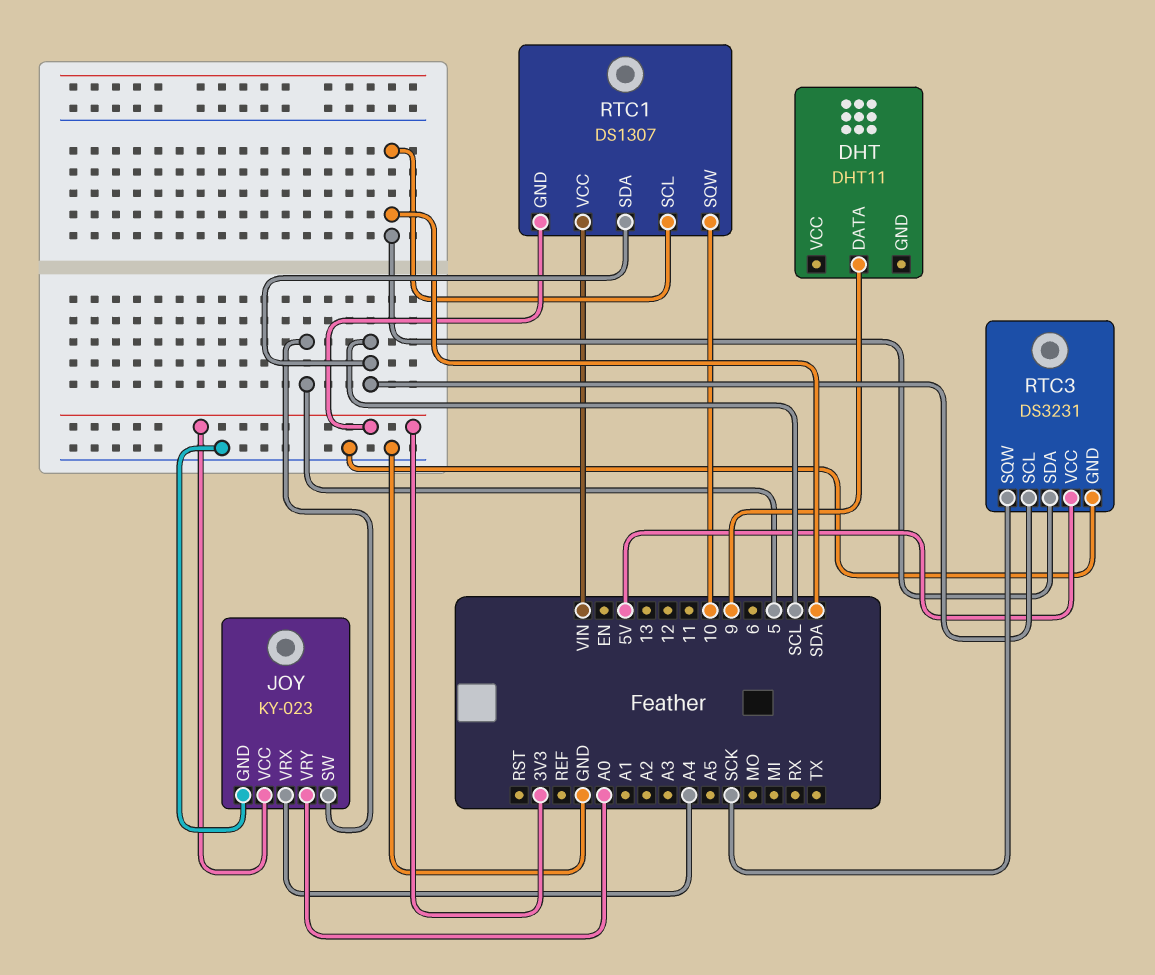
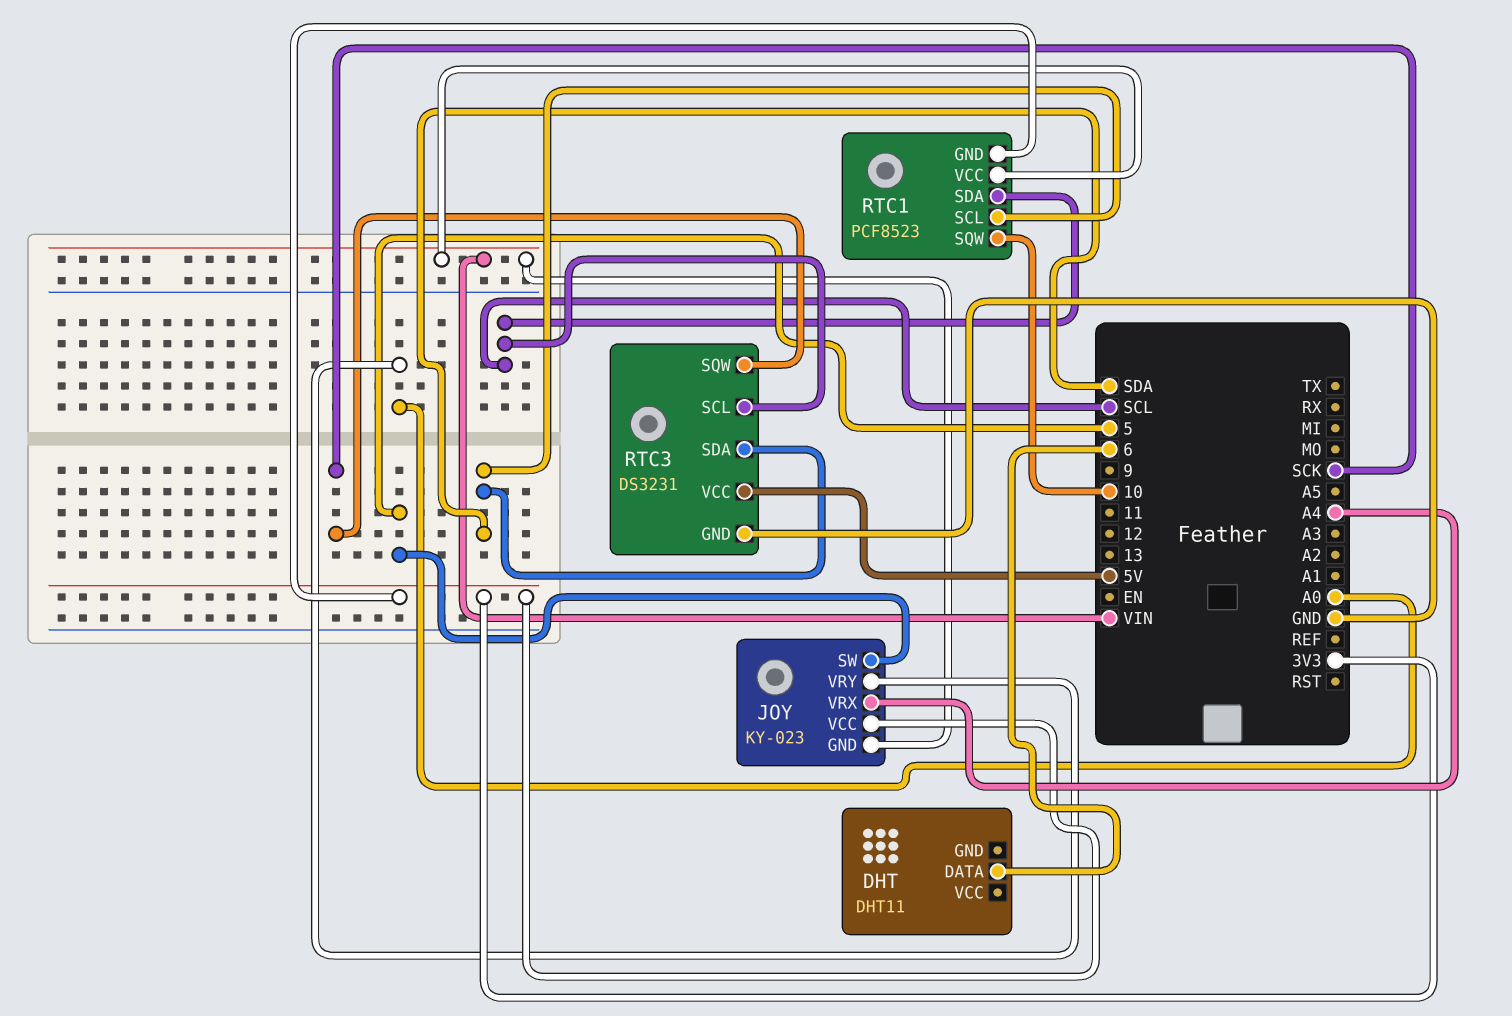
DHT pin DATA: 9 -> 6
JOY pin GND: GND -> VIN
RTC1: DS1307 -> PCF8523

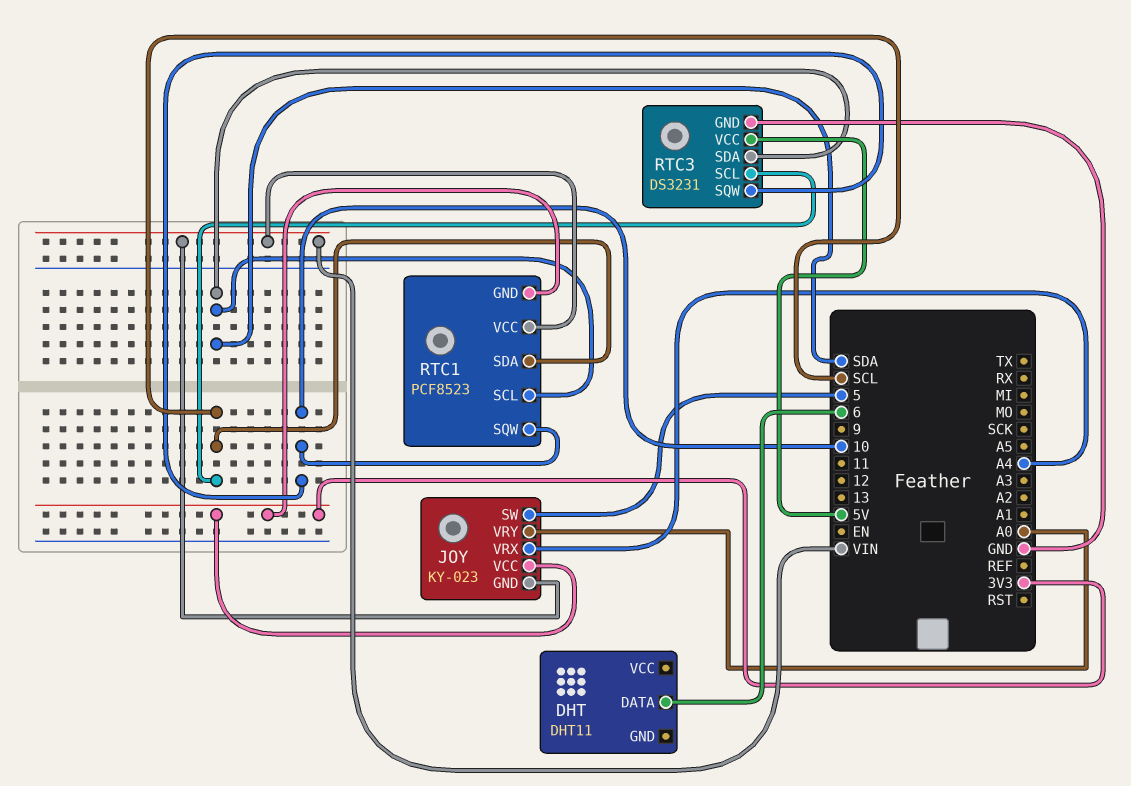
RTC3 pin SQW: SCK -> 10

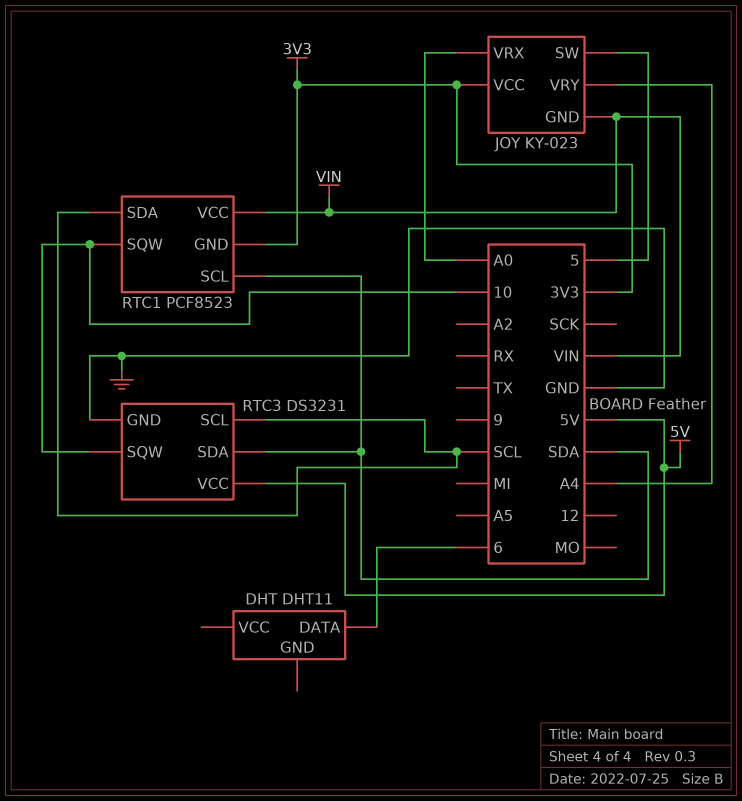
JOY pin VRX: A4 -> A0
JOY pin VRY: A0 -> A4

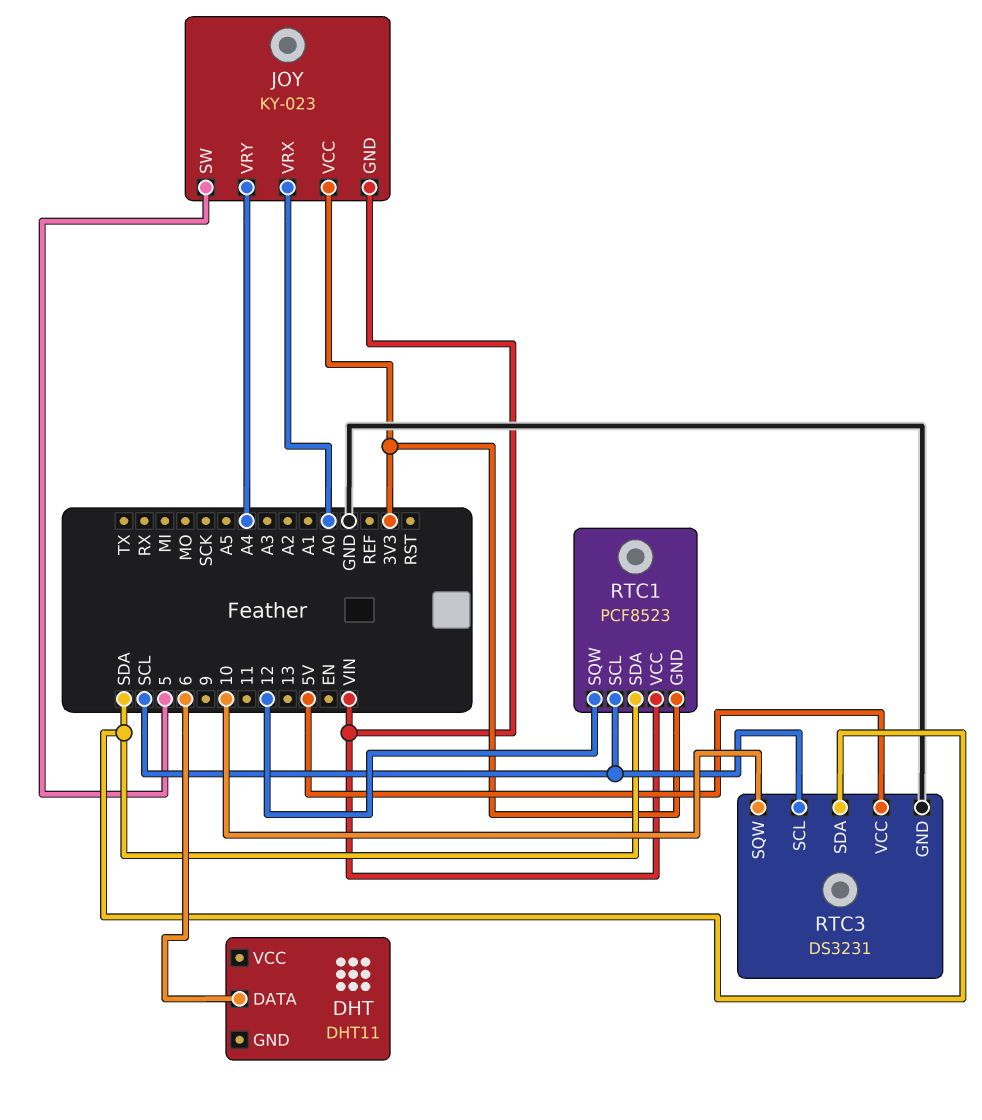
RTC1 pin SCL: SDA -> SCL
RTC1 pin SDA: SCL -> SDA
RTC1 pin SQW: 10 -> 12

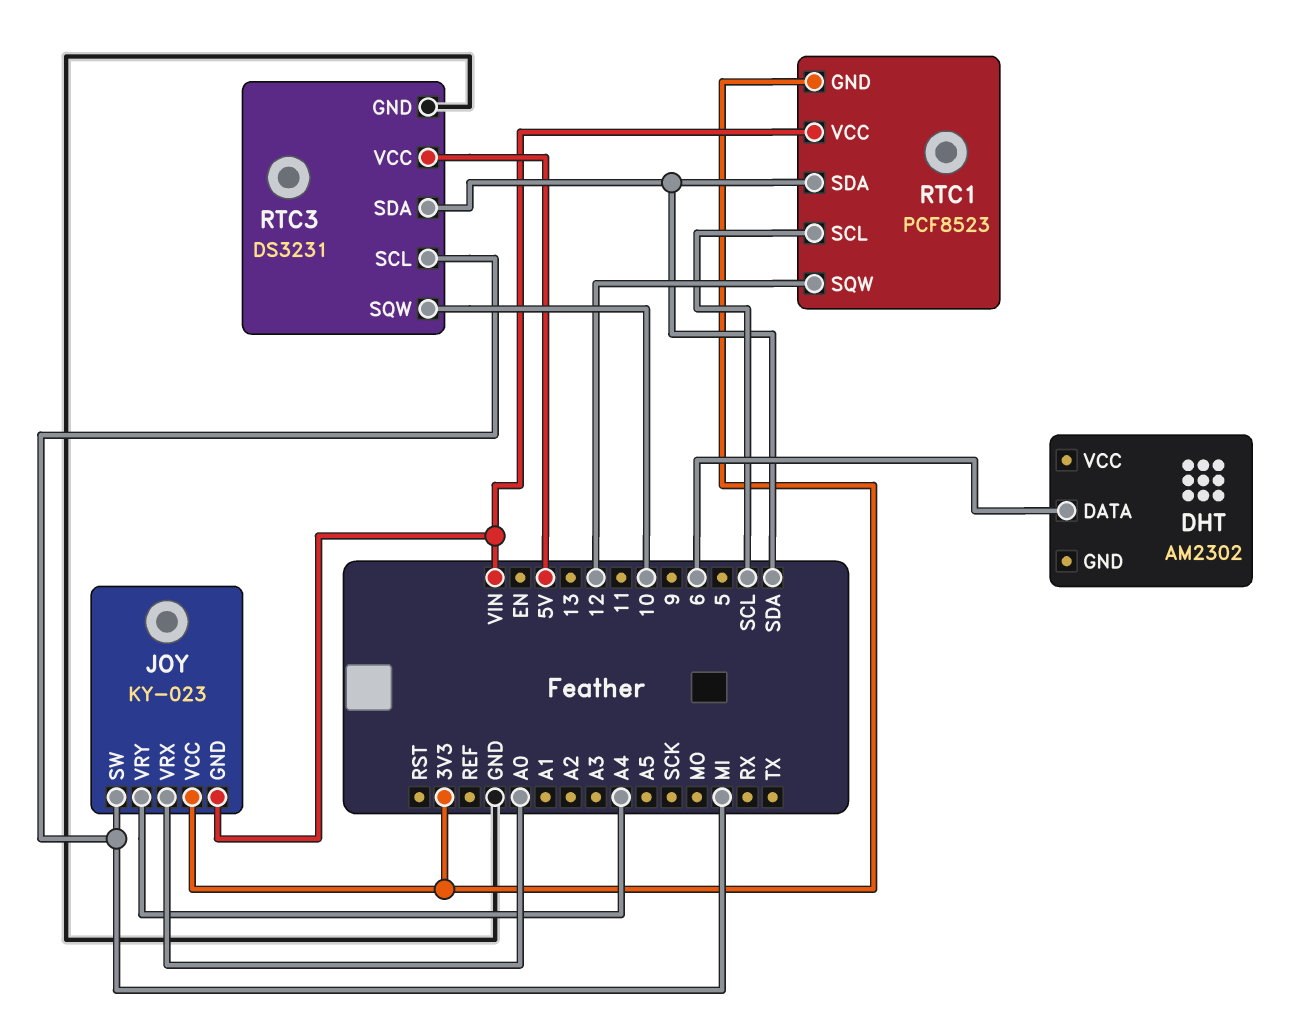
DHT: DHT11 -> AM2302
JOY pin SW: 5 -> MI
RTC3 pin SCL: SCL -> MI

